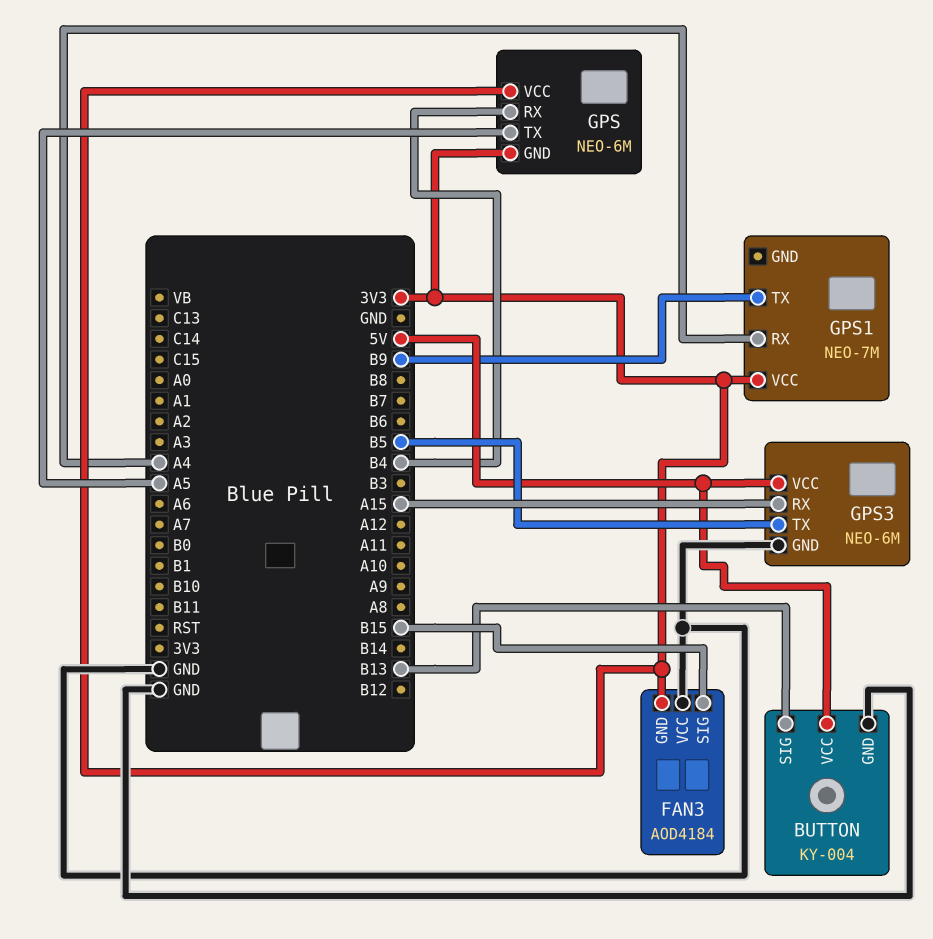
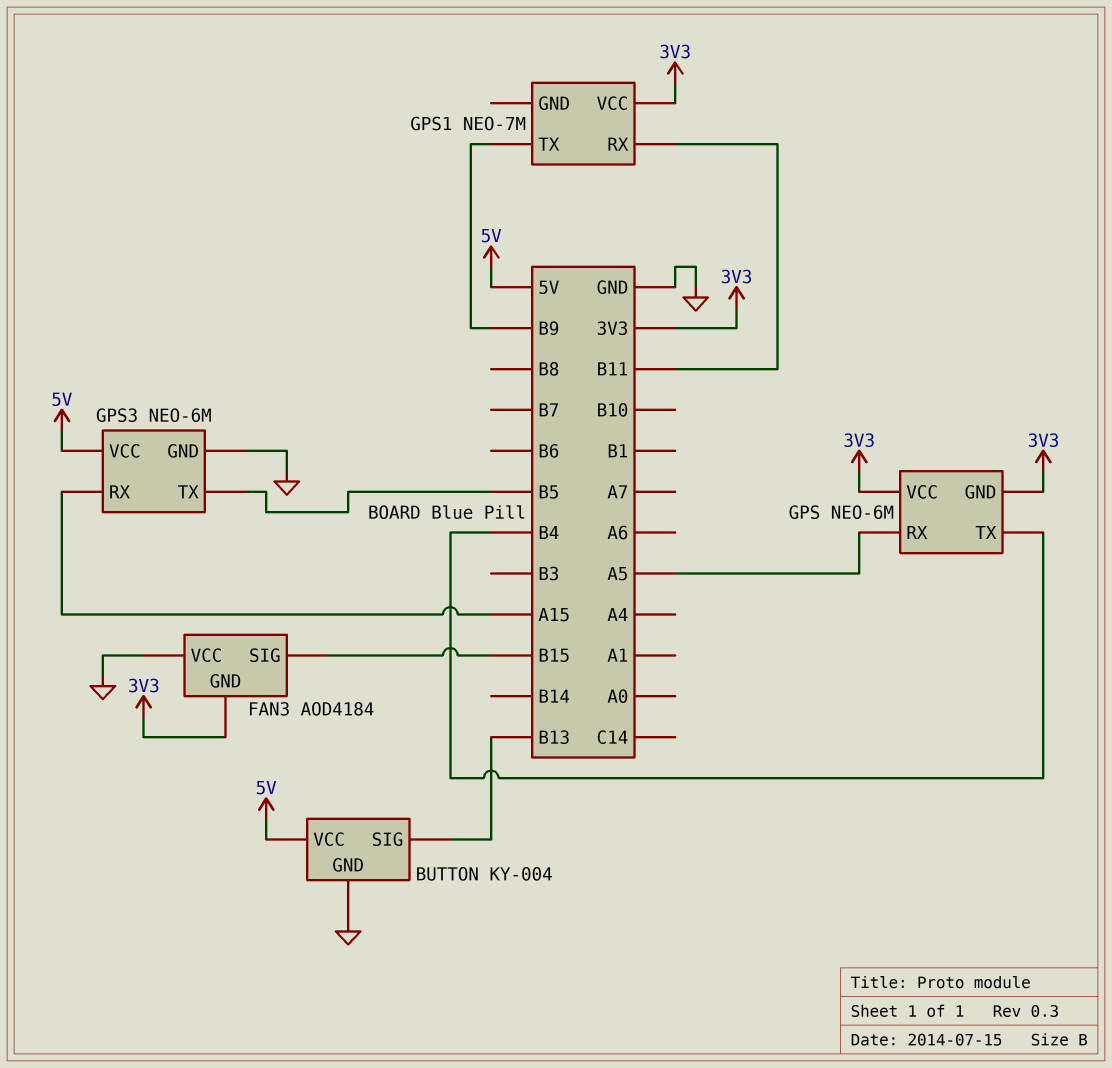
GPS pin RX: B4 -> A5
GPS pin TX: A5 -> B4
GPS1 pin RX: A4 -> B11

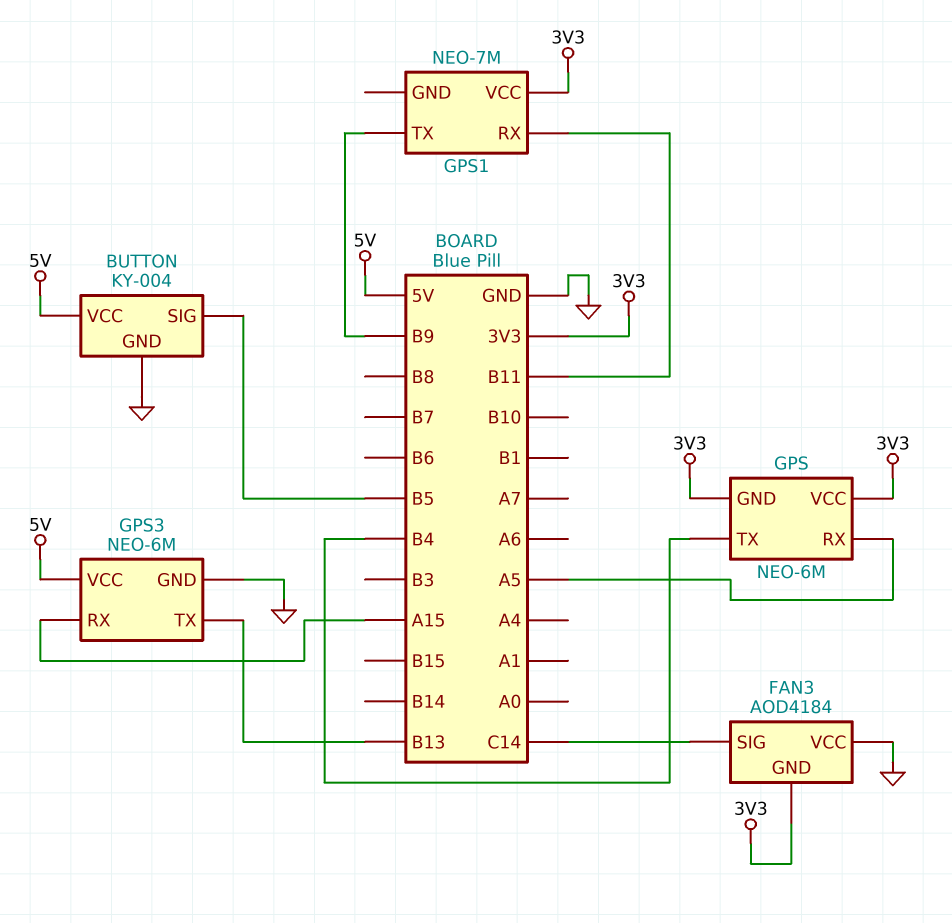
BUTTON pin SIG: B13 -> B5
FAN3 pin SIG: B15 -> C14
GPS3 pin TX: B5 -> B13

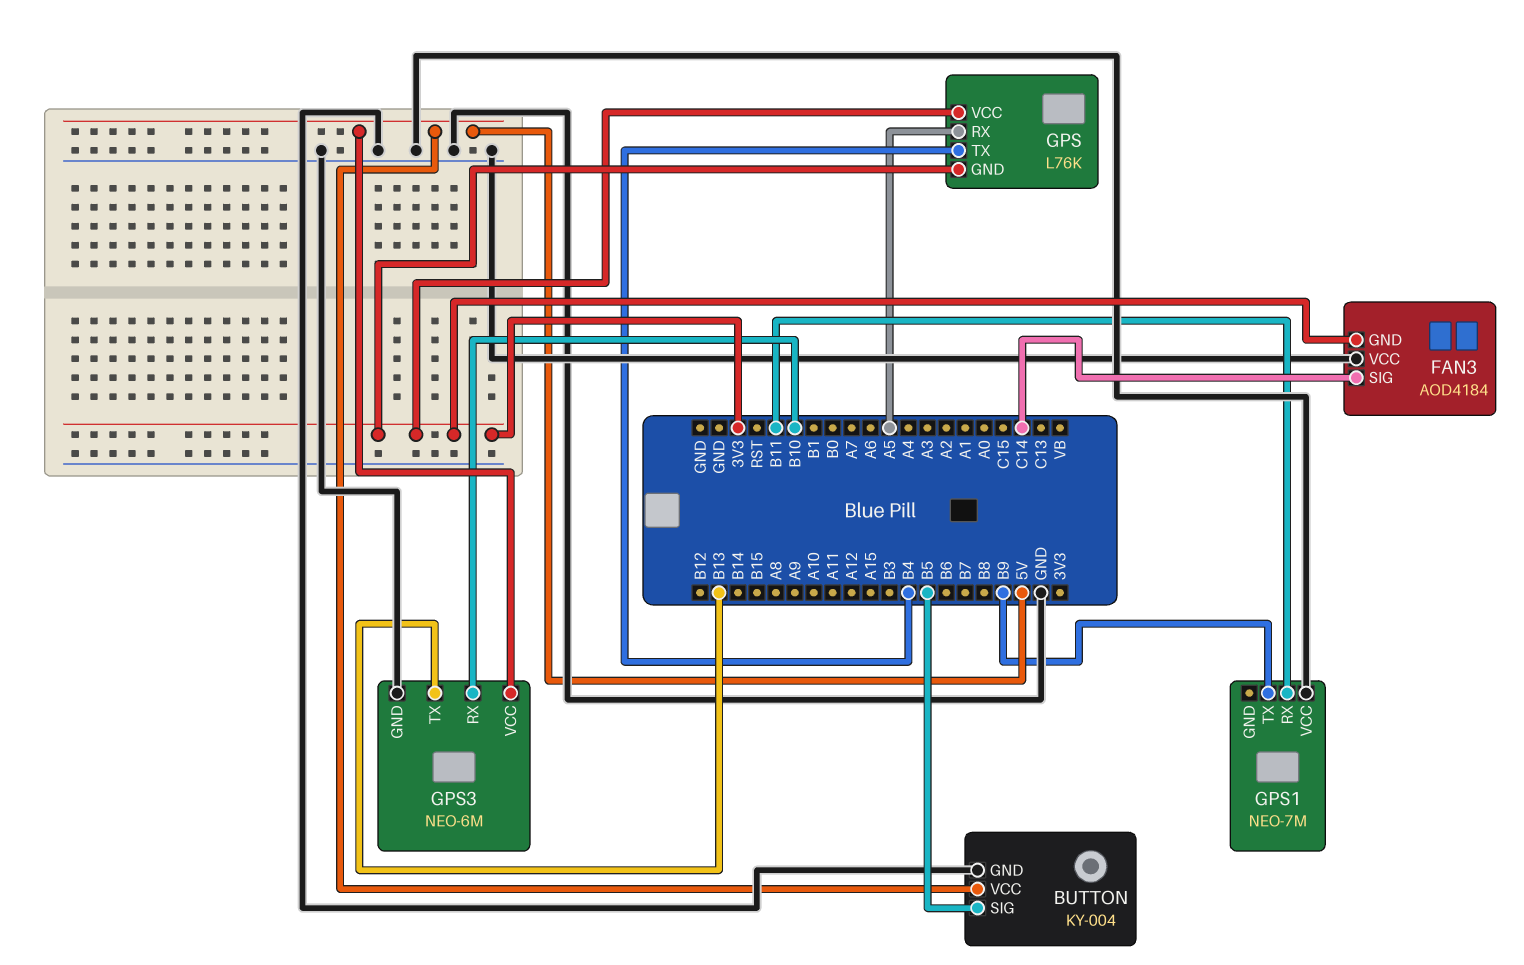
GPS: NEO-6M -> L76K
GPS1 pin VCC: 3V3 -> GND
GPS3 pin RX: A15 -> B10

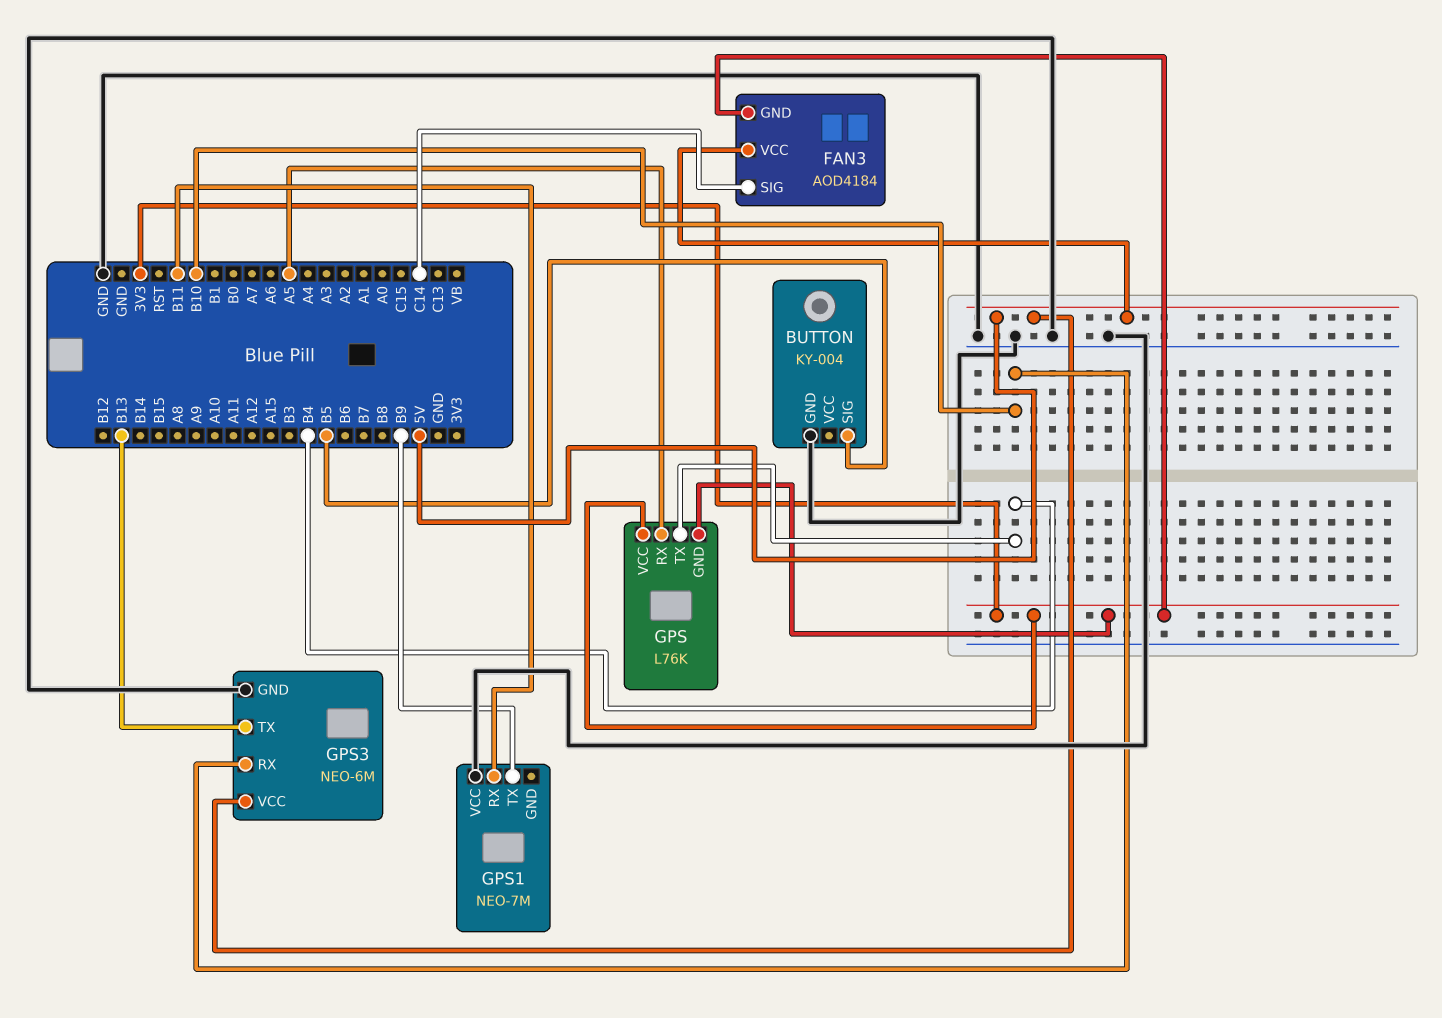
BUTTON pin VCC: 5V -> none
FAN3 pin VCC: GND -> 5V

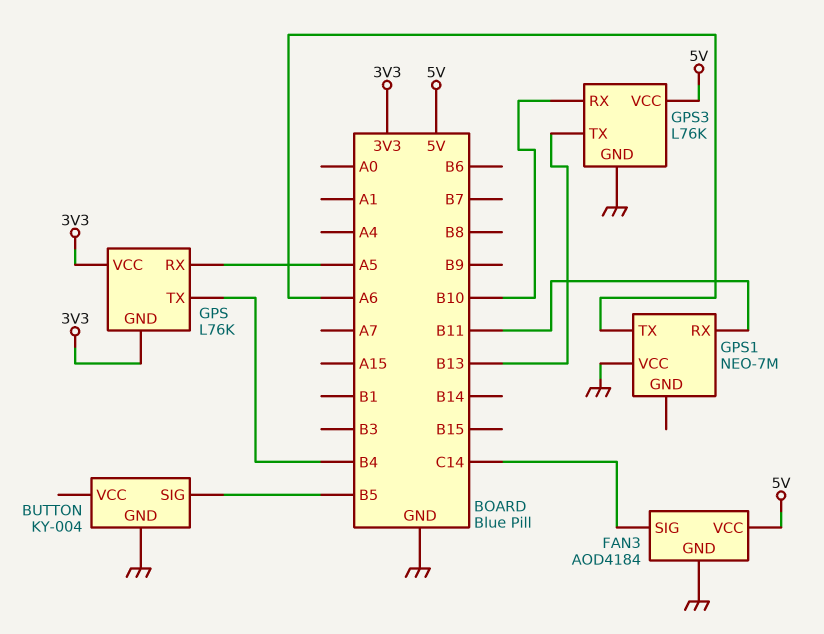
FAN3 pin GND: 3V3 -> GND
GPS1 pin TX: B9 -> A6
GPS3: NEO-6M -> L76K

